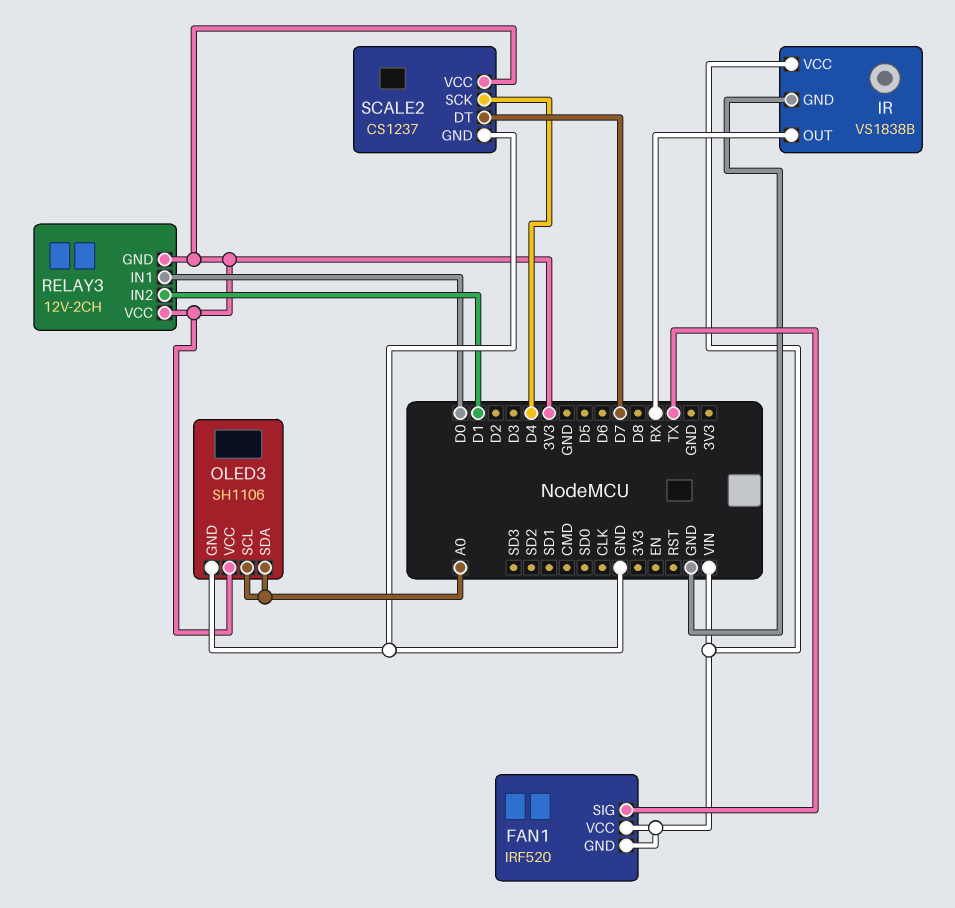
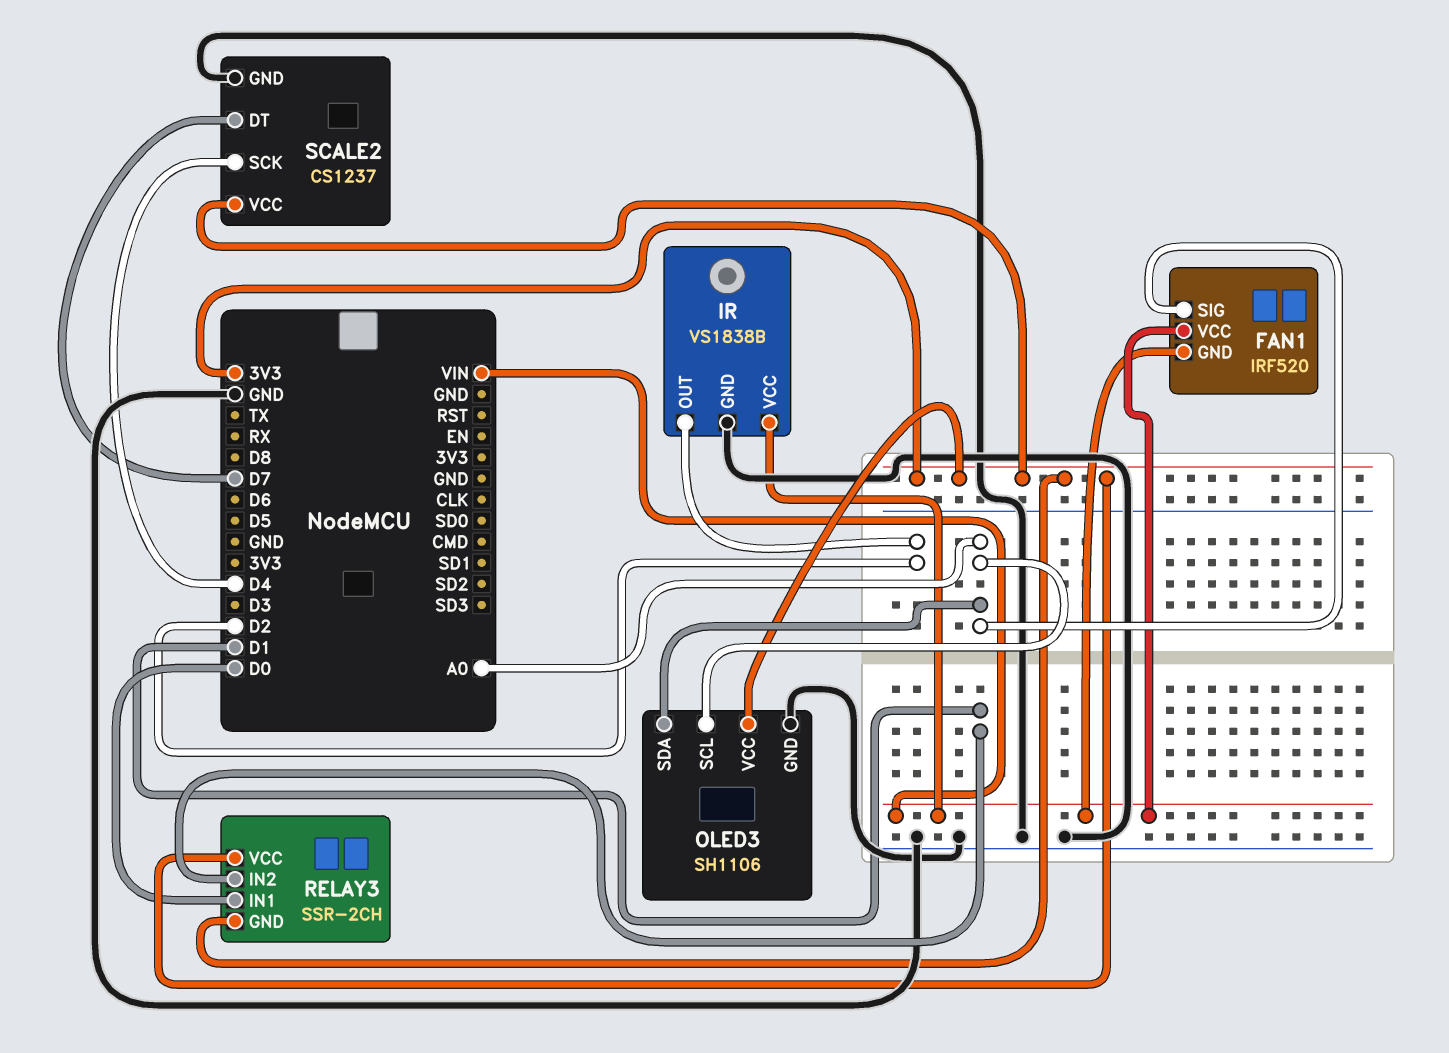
FAN1 pin SIG: TX -> A0
IR pin OUT: RX -> D2
RELAY3: 12V-2CH -> SSR-2CH

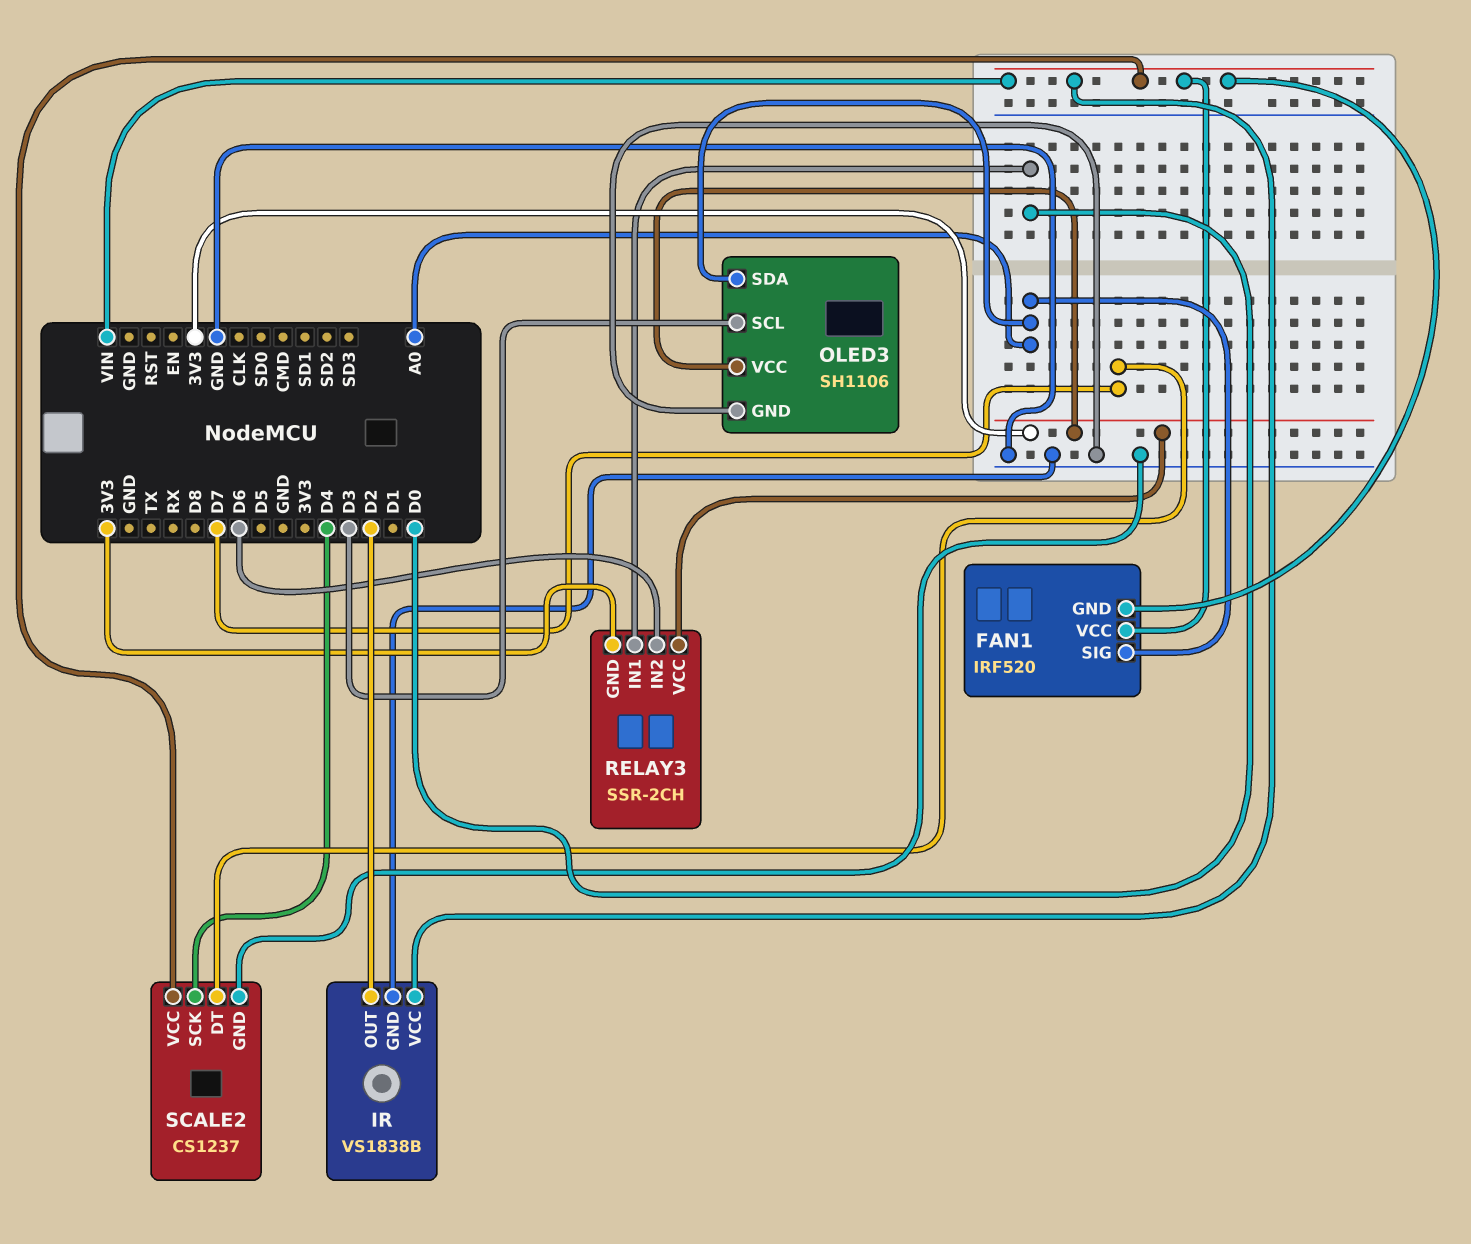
OLED3 pin SCL: A0 -> D3
RELAY3 pin IN2: D1 -> D6
SCALE2 pin VCC: 3V3 -> VIN

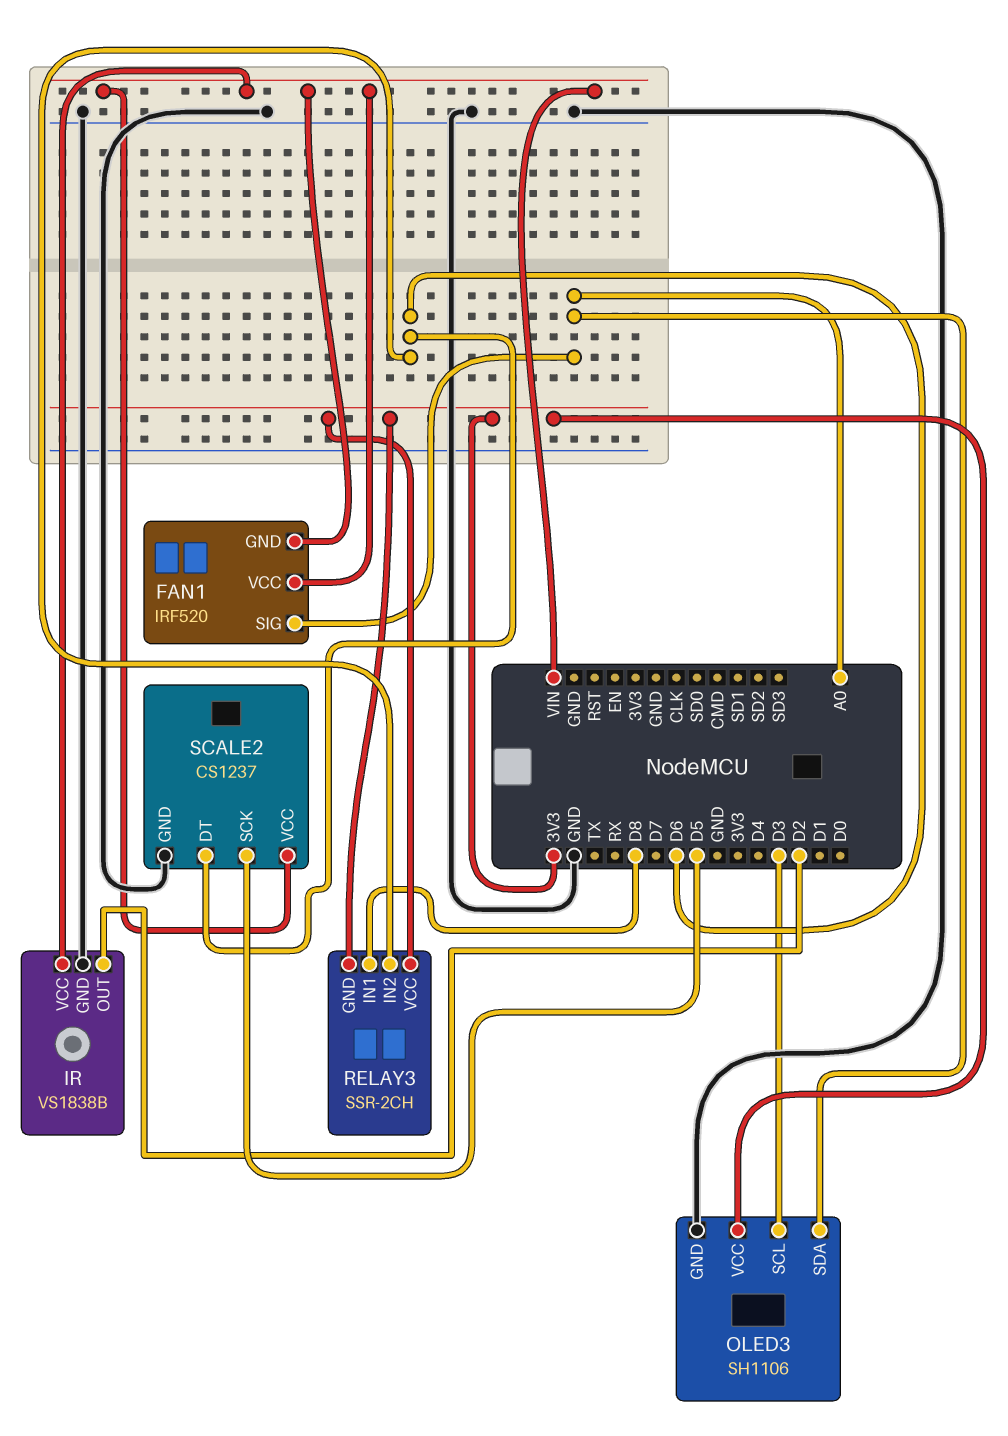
RELAY3 pin IN1: D0 -> D8
SCALE2 pin DT: D7 -> D6
SCALE2 pin SCK: D4 -> D5

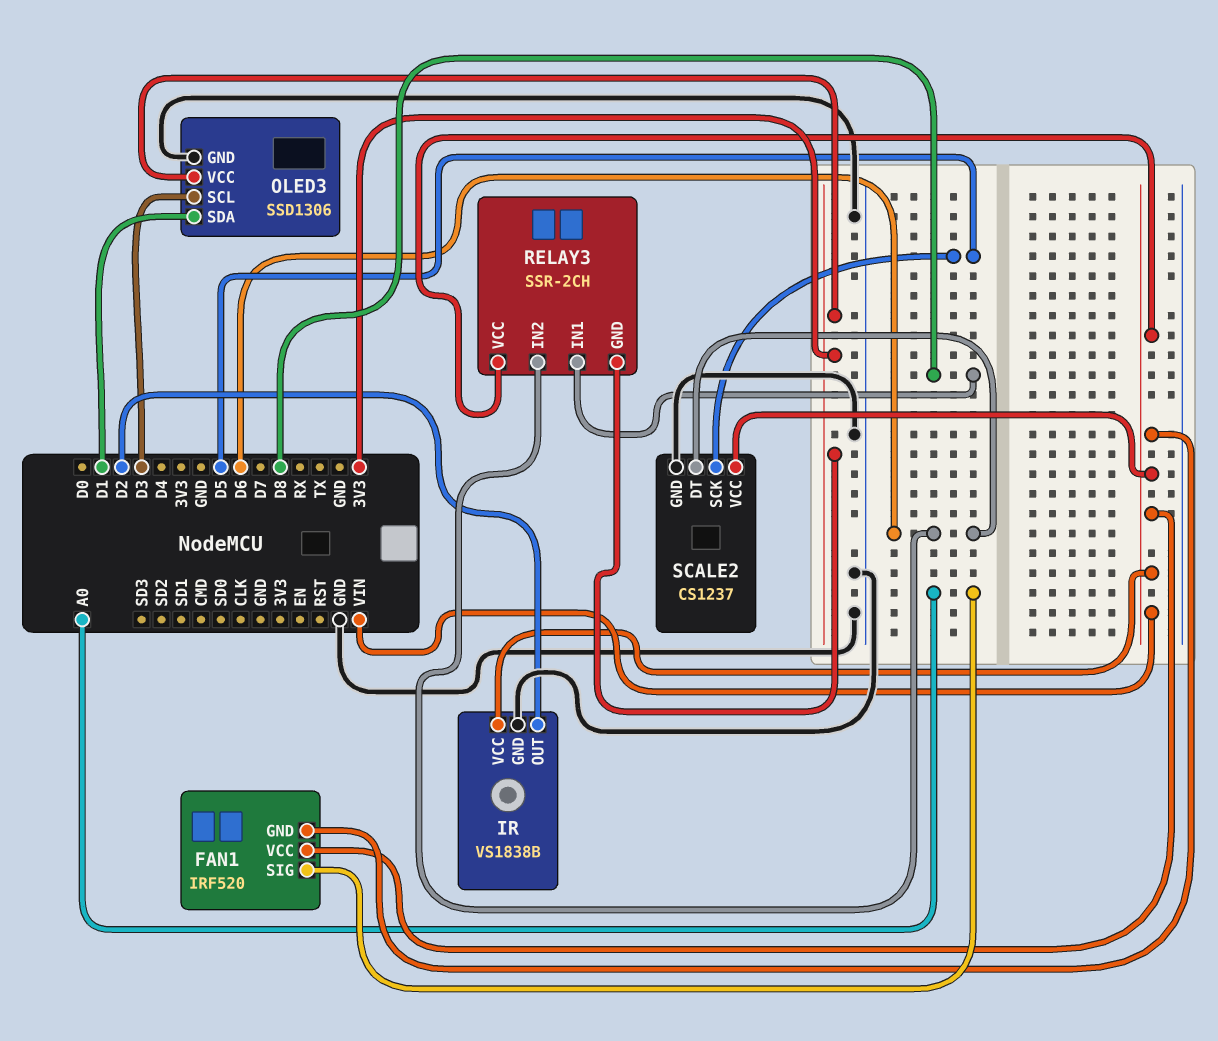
OLED3: SH1106 -> SSD1306
OLED3 pin SDA: A0 -> D1
RELAY3 pin VCC: 3V3 -> VIN

